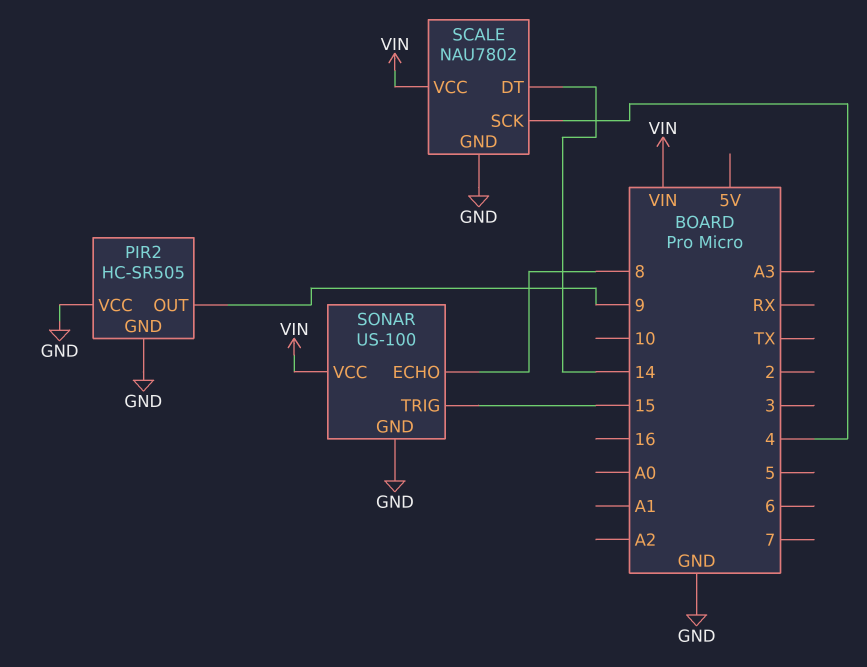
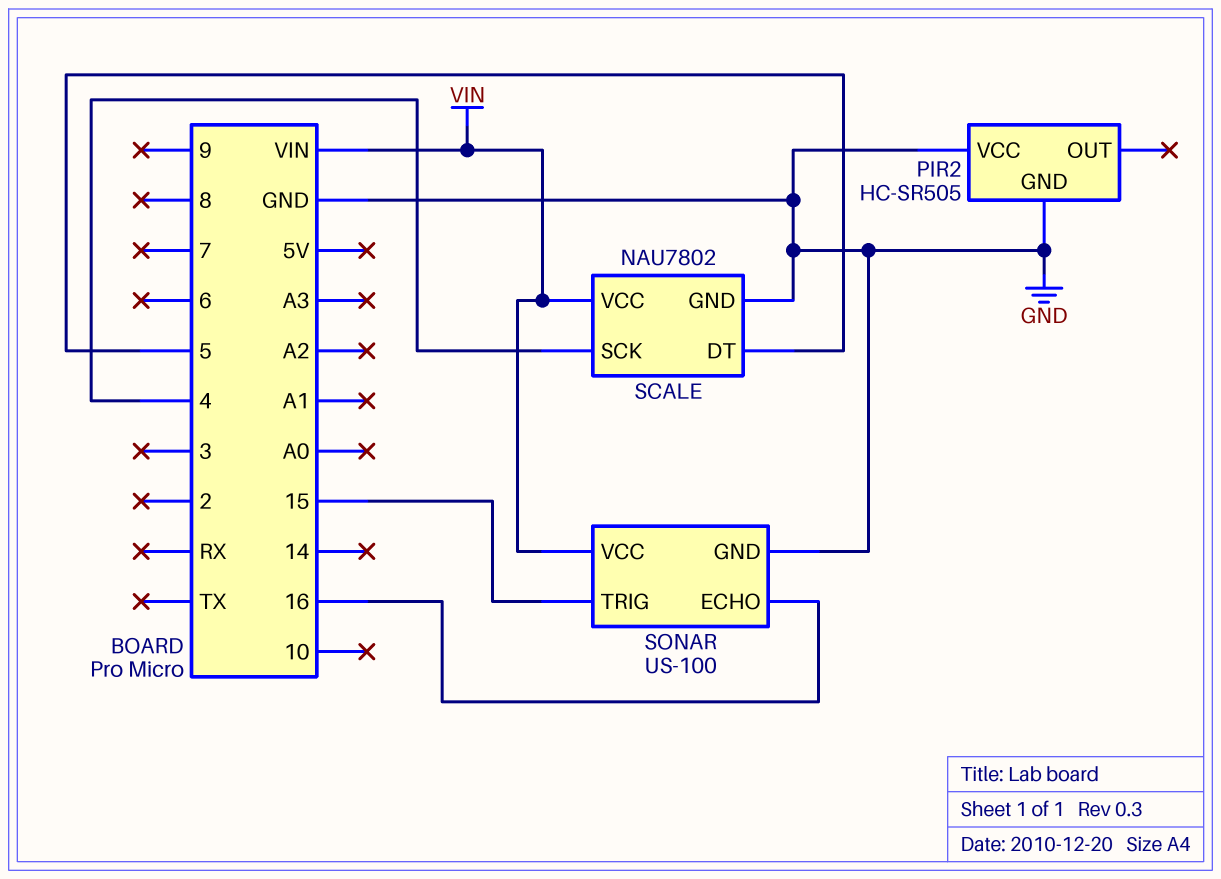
PIR2 pin OUT: 9 -> none
SCALE pin DT: 14 -> 5
SONAR pin ECHO: 8 -> 16

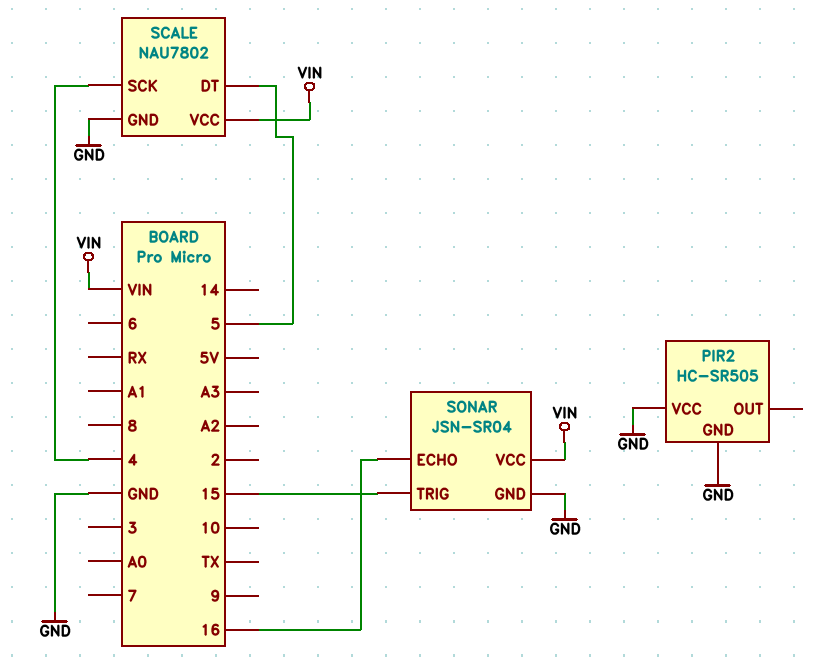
SONAR: US-100 -> JSN-SR04

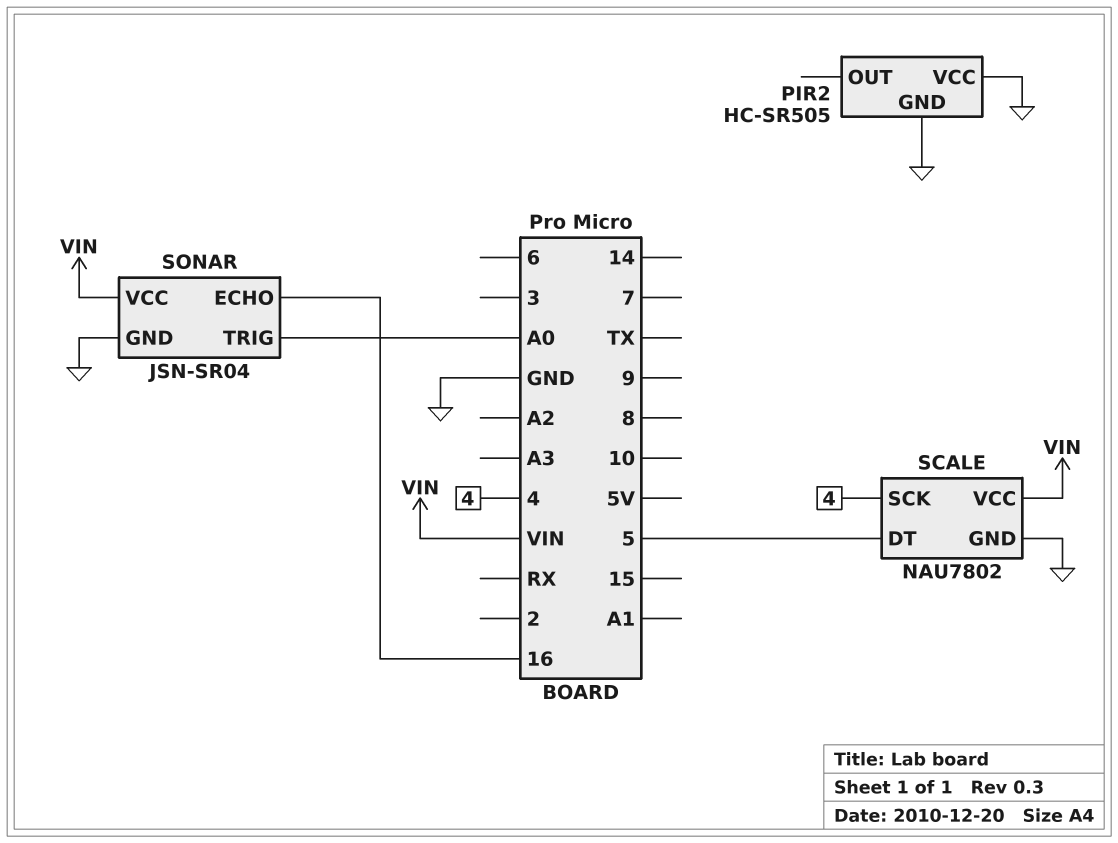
SONAR pin TRIG: 15 -> A0

